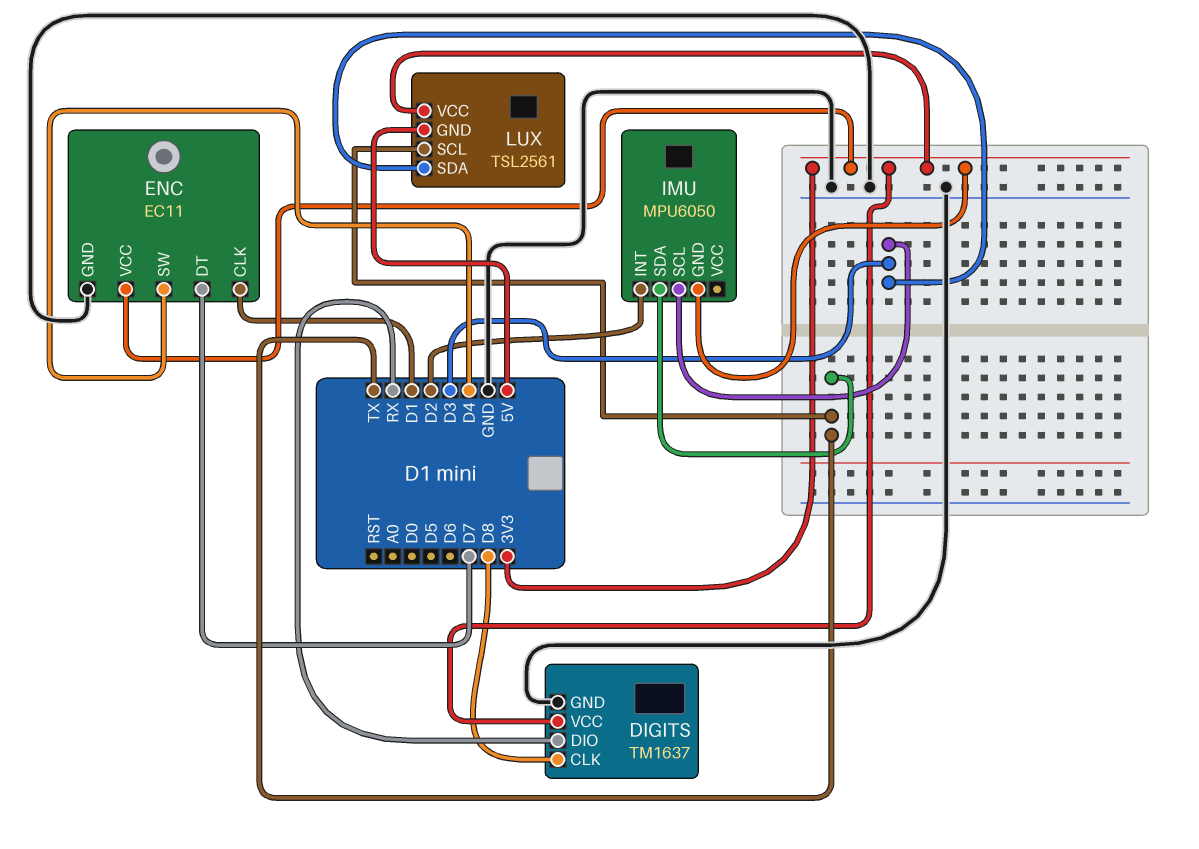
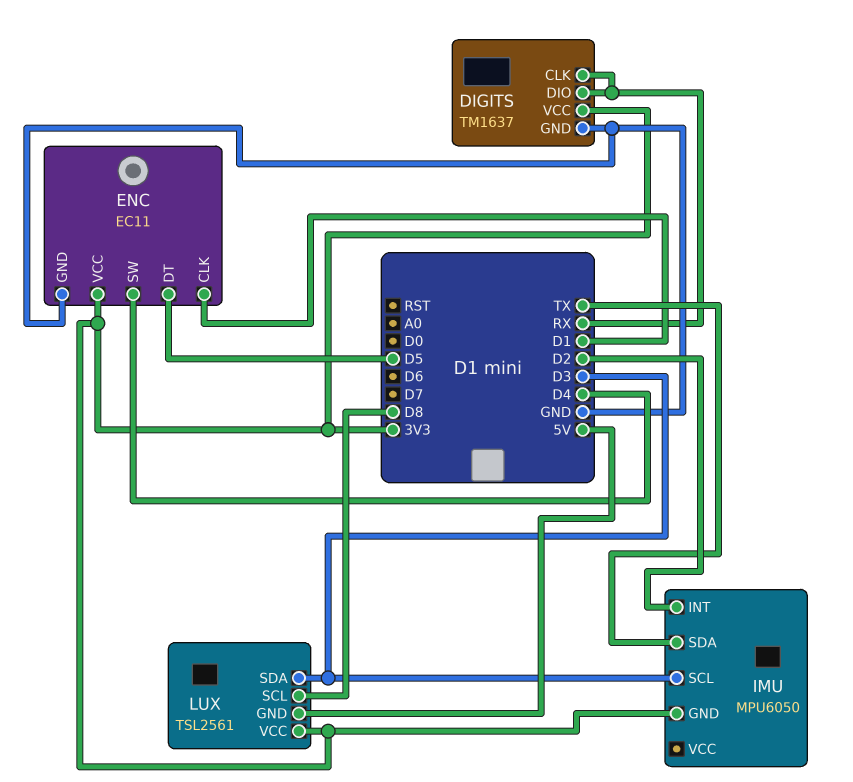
DIGITS pin CLK: D8 -> RX
ENC pin DT: D7 -> D5
LUX pin SCL: TX -> D8

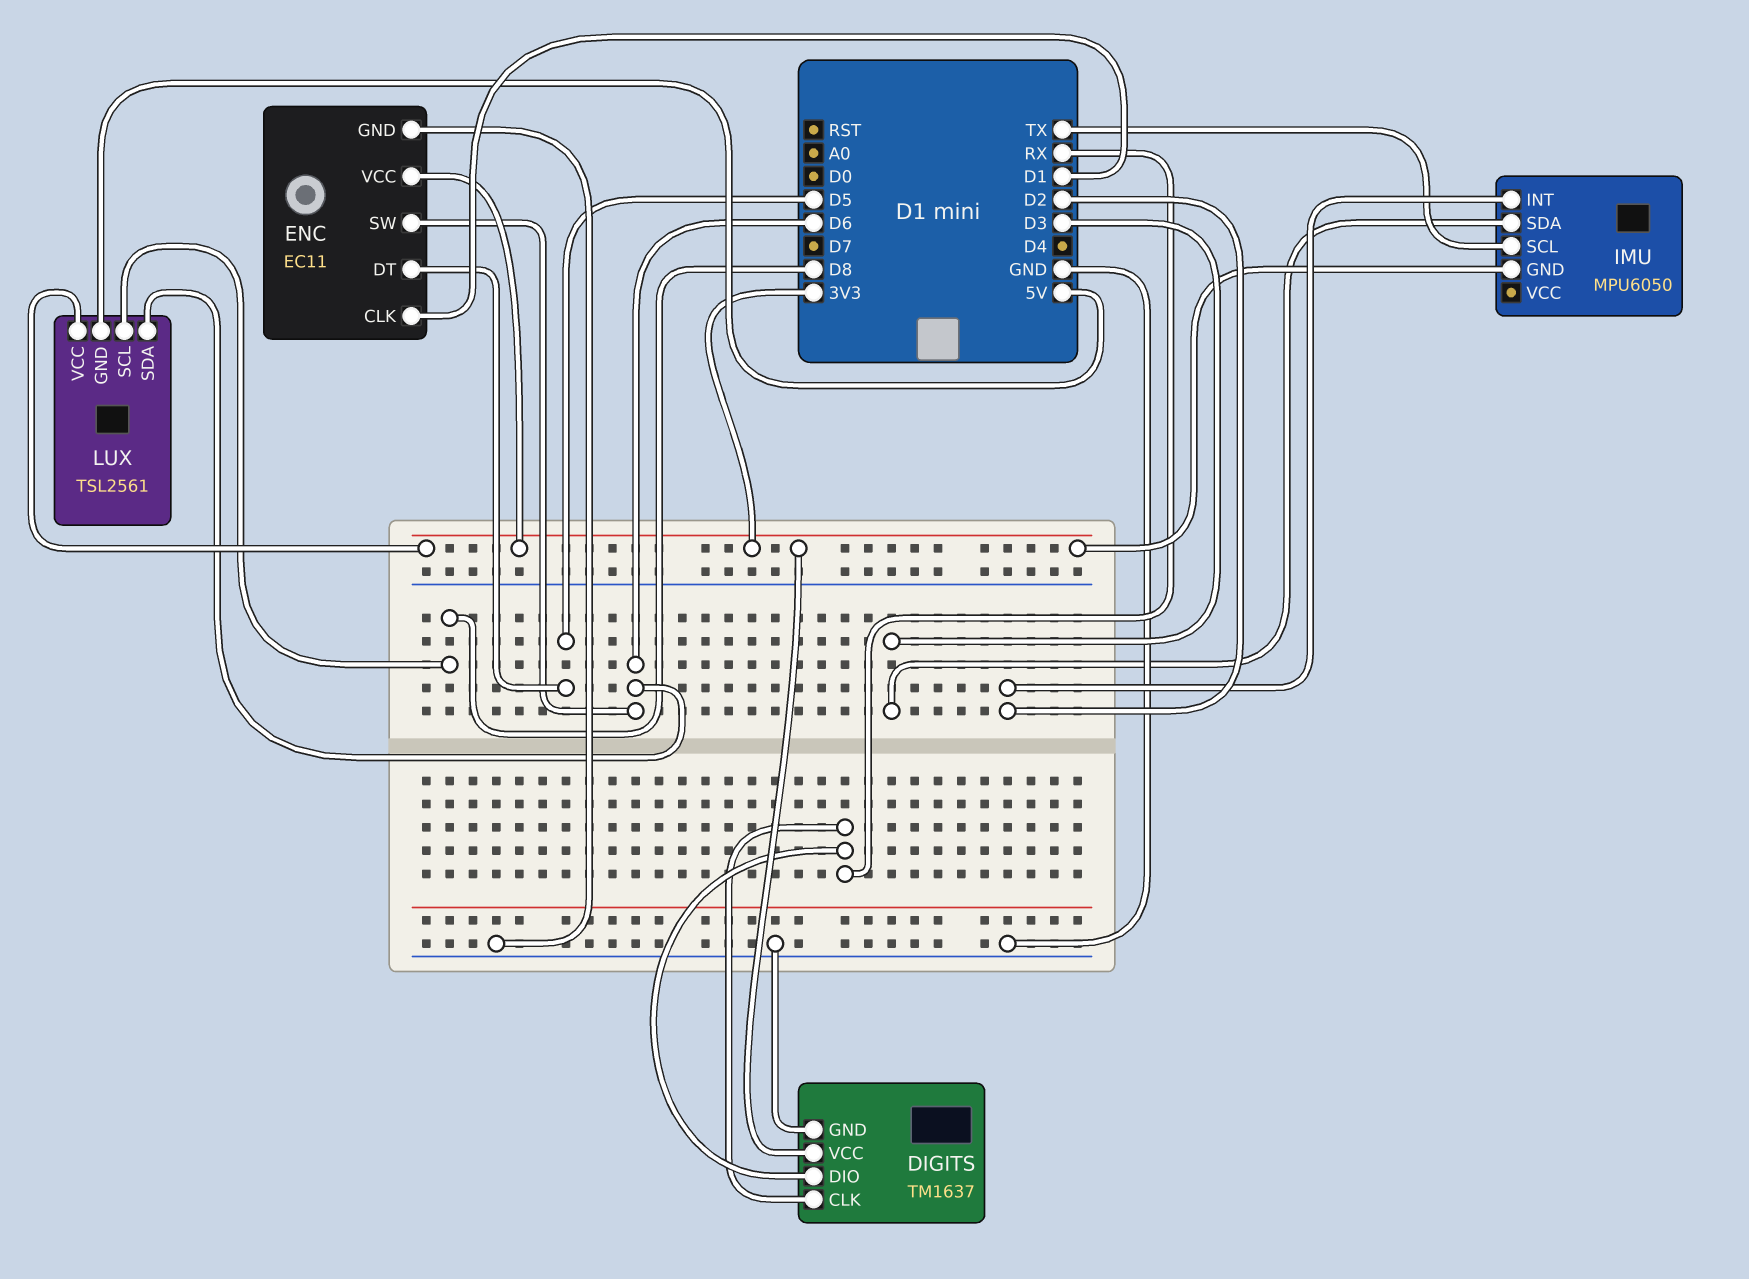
ENC pin SW: D4 -> D6
IMU pin SCL: D3 -> TX
IMU pin SDA: TX -> D3
LUX pin SDA: D3 -> D6

